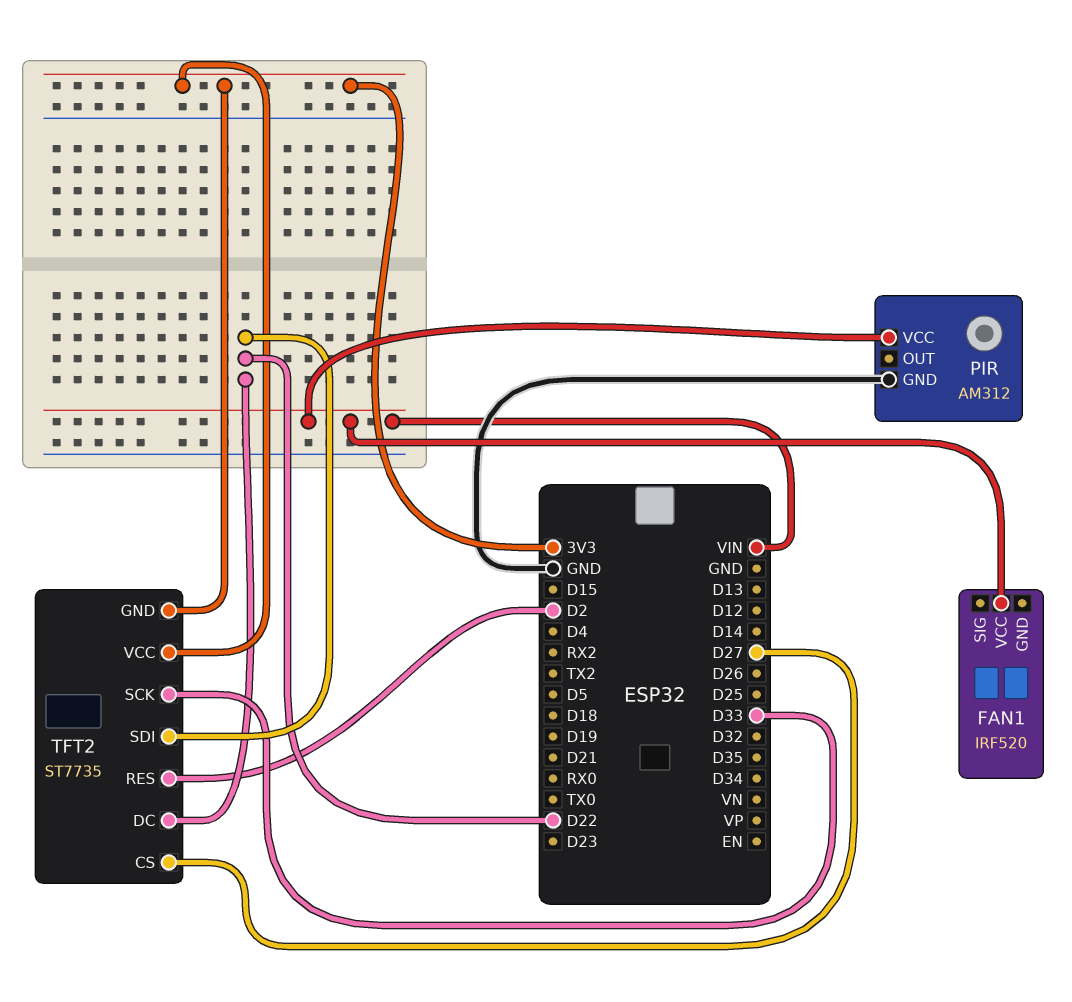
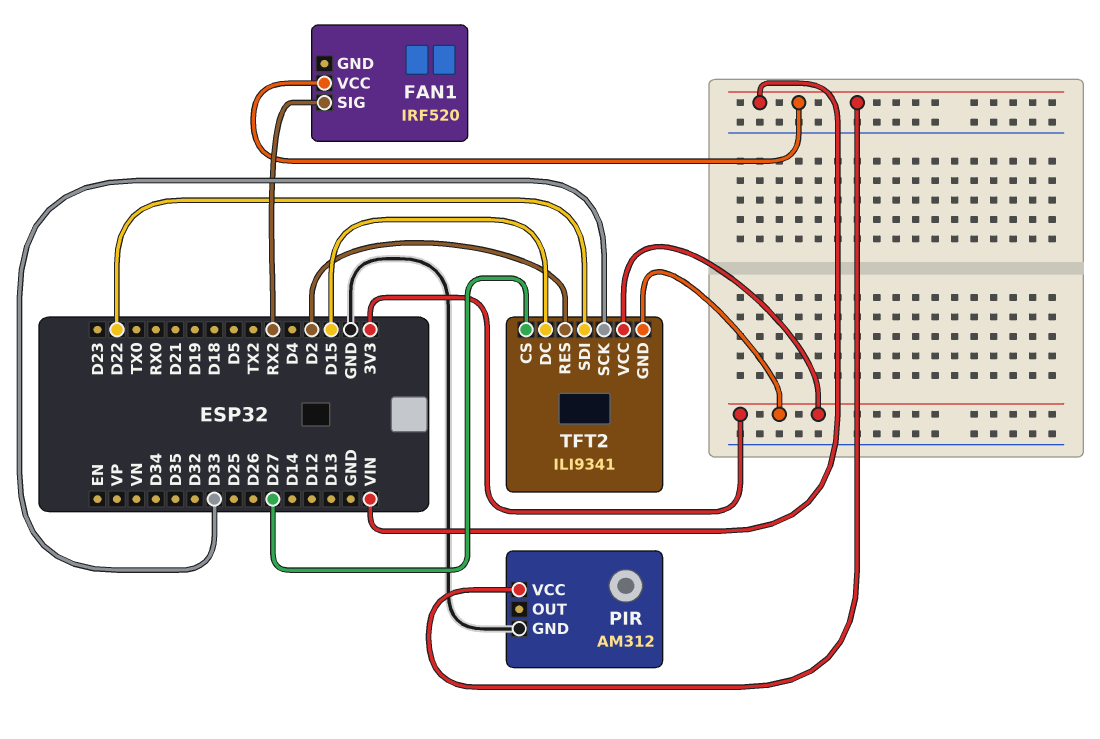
FAN1 pin SIG: none -> RX2
TFT2: ST7735 -> ILI9341
TFT2 pin DC: D22 -> D15

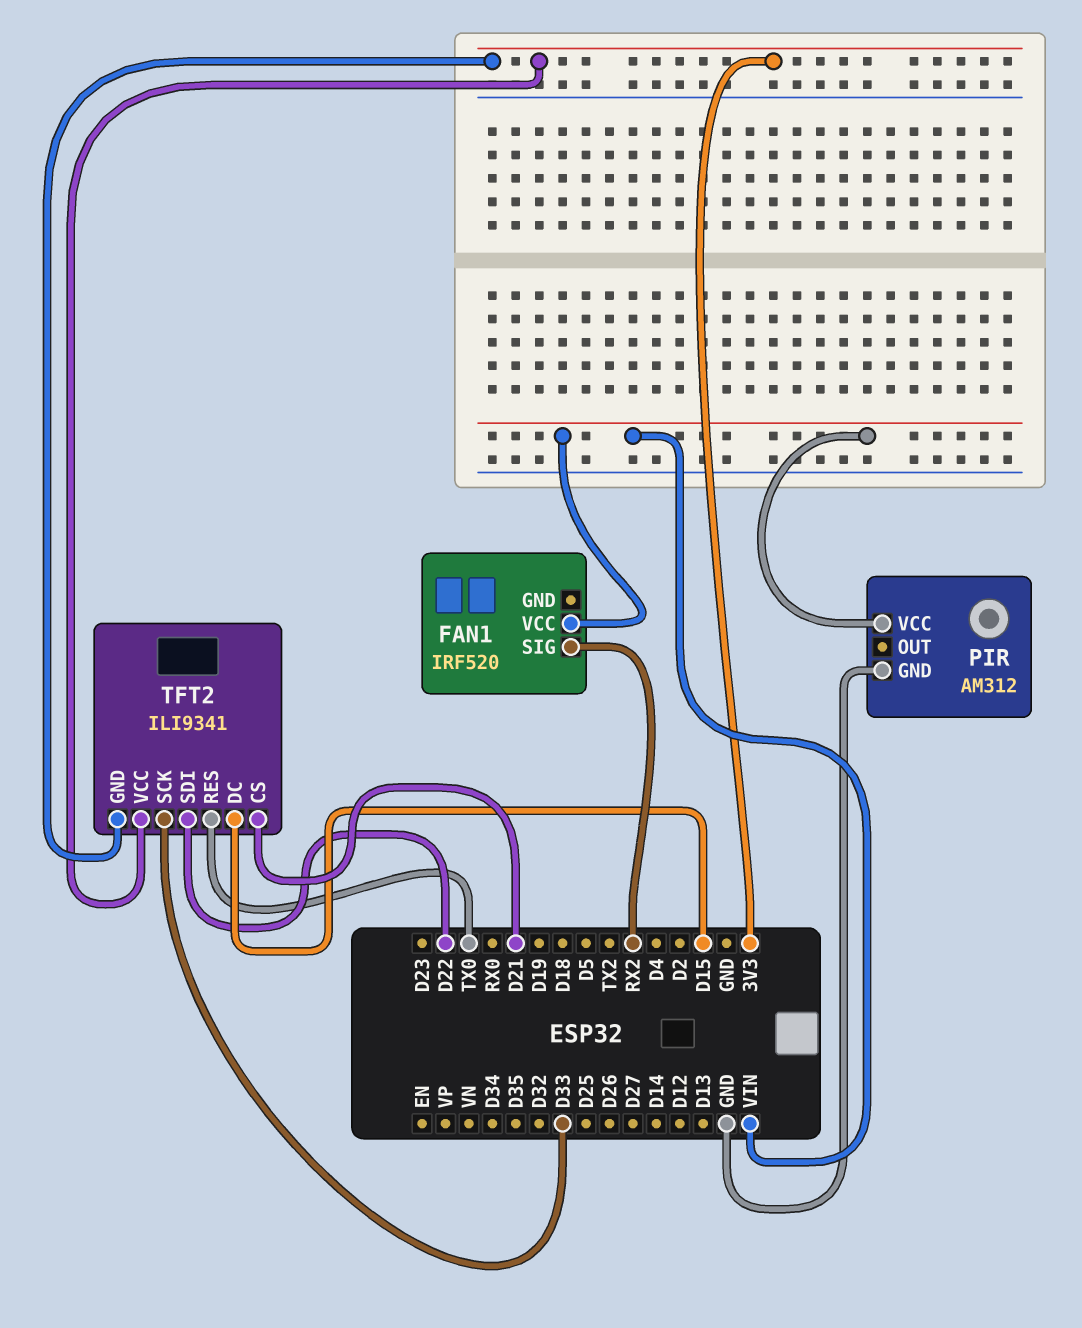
TFT2 pin CS: D27 -> D21
TFT2 pin RES: D2 -> TX0

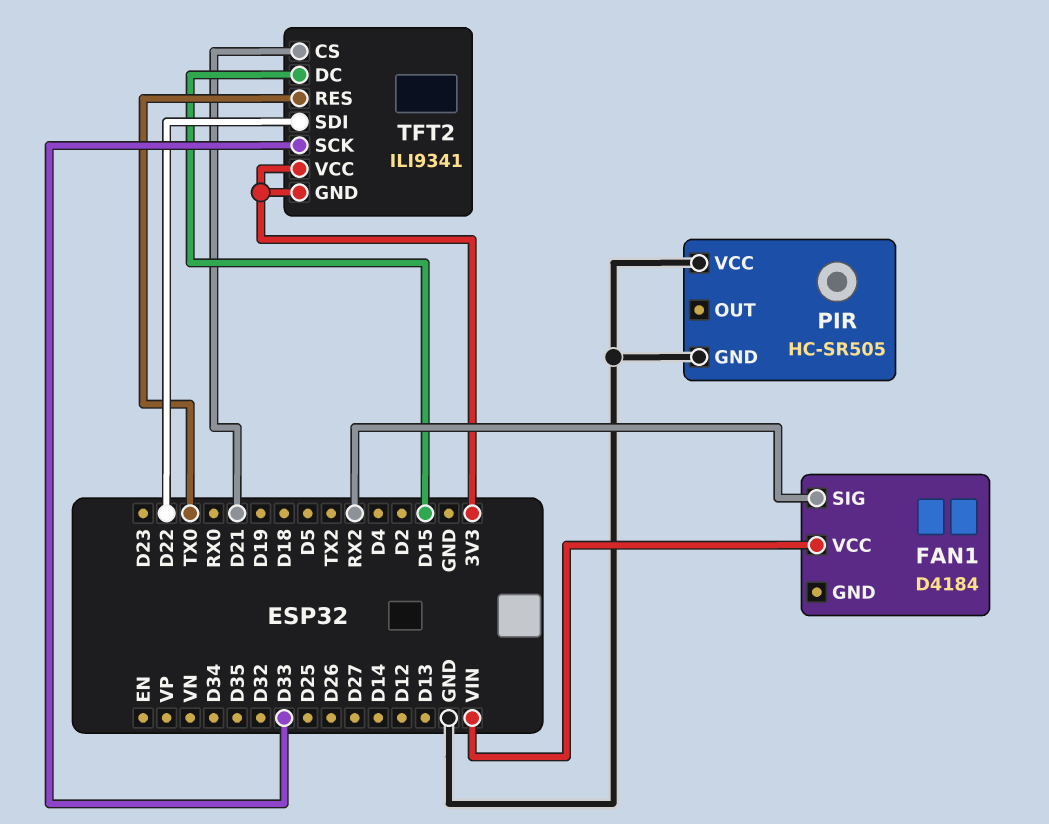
FAN1: IRF520 -> D4184
PIR: AM312 -> HC-SR505
PIR pin VCC: VIN -> GND

